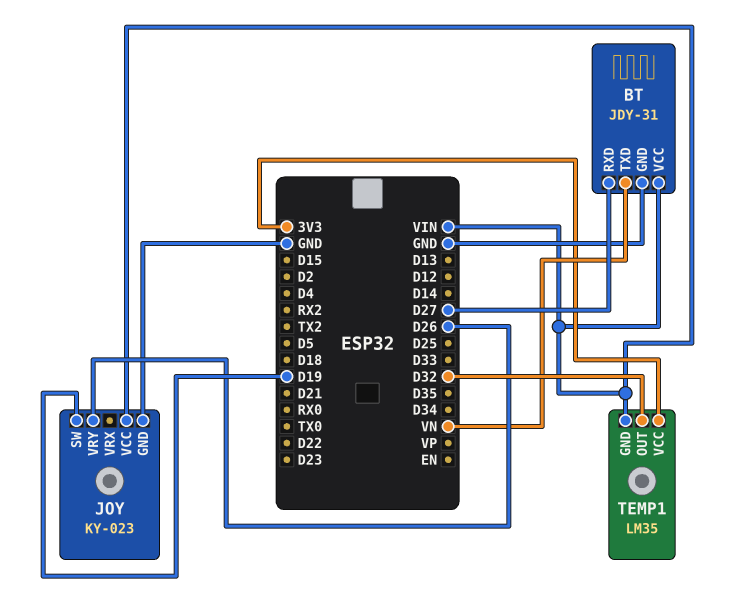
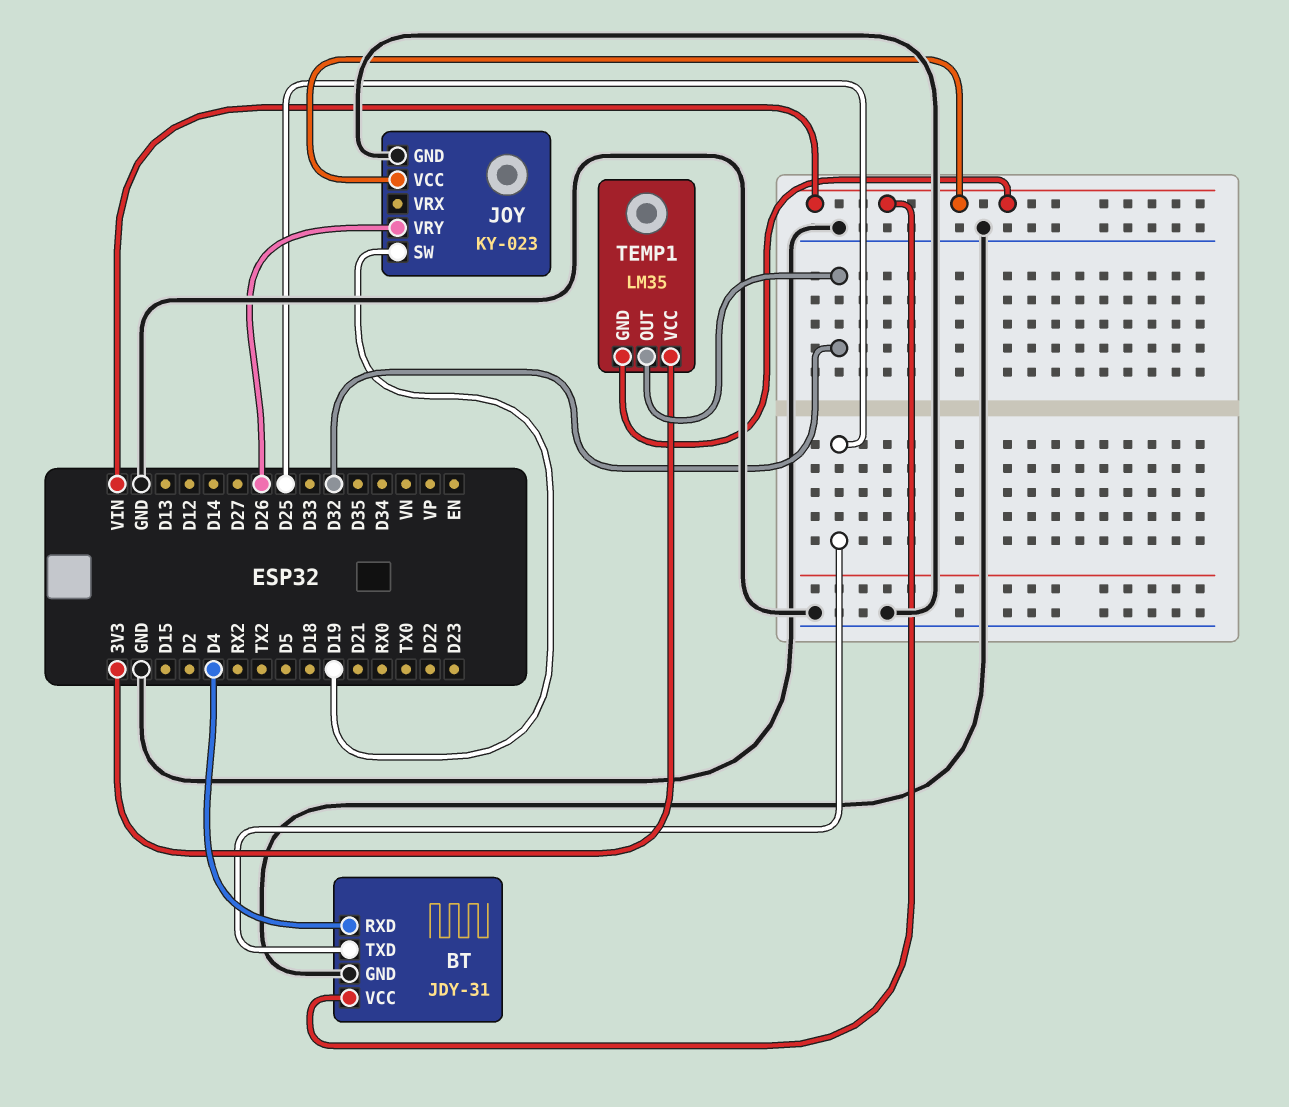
BT pin RXD: D27 -> D4
BT pin TXD: VN -> D25

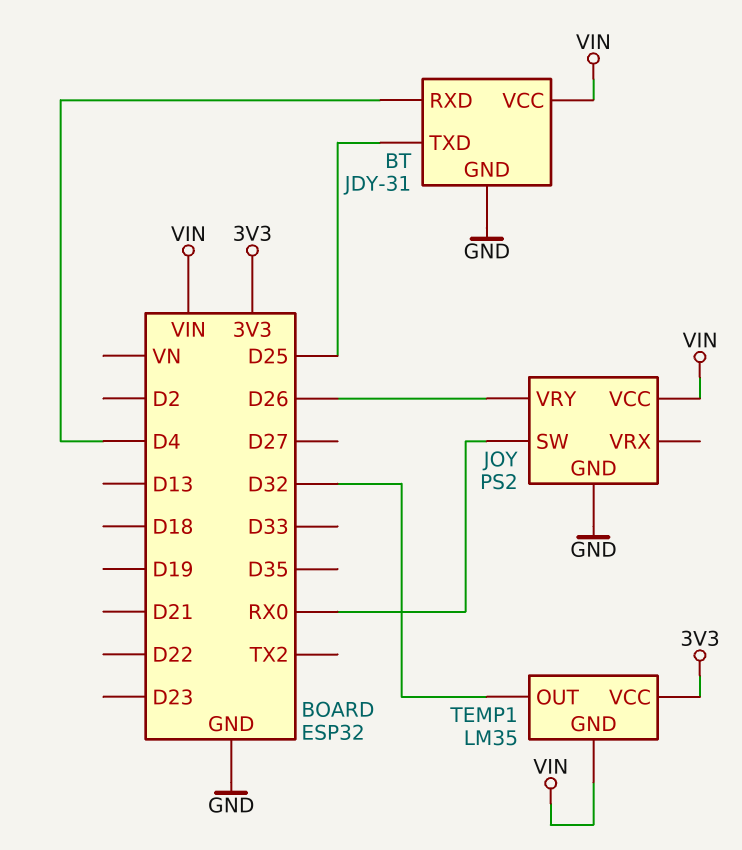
JOY: KY-023 -> PS2
JOY pin SW: D19 -> RX0

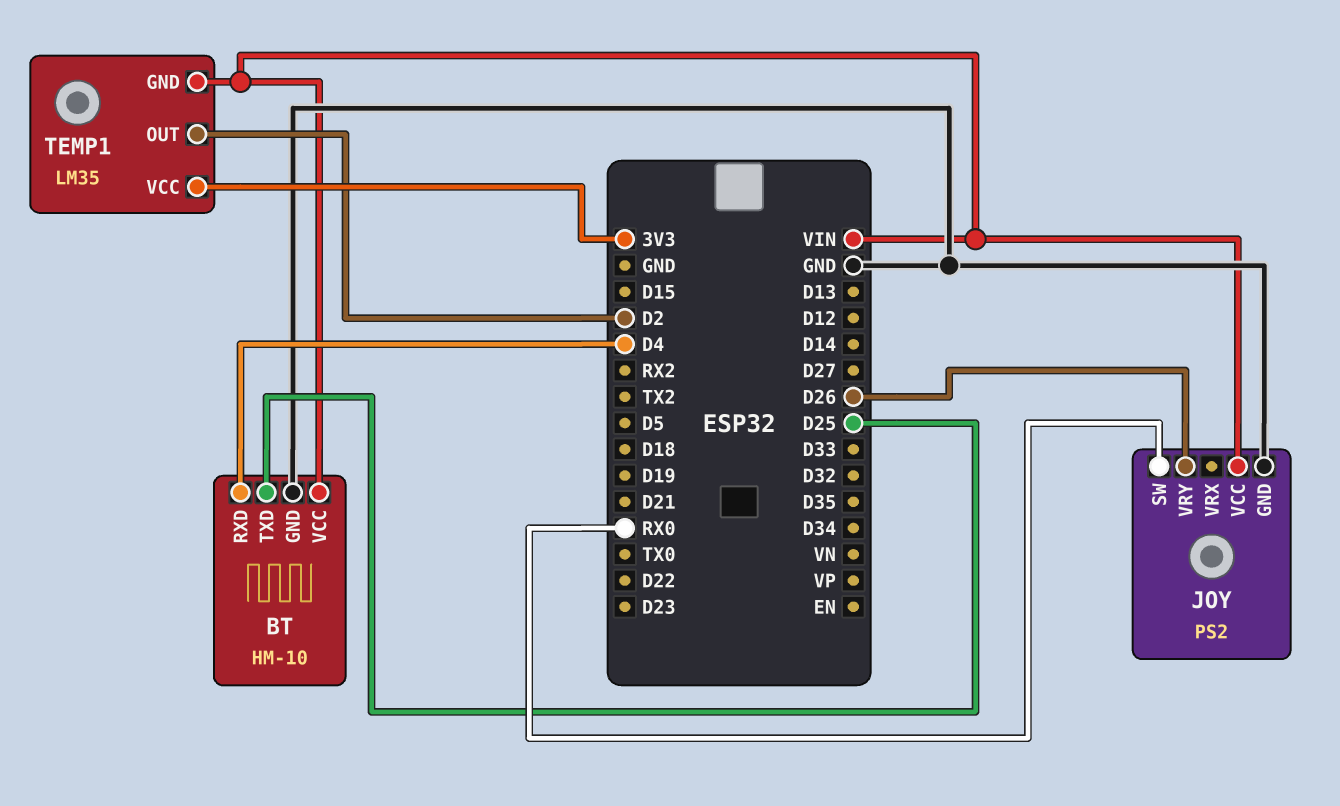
BT: JDY-31 -> HM-10
TEMP1 pin OUT: D32 -> D2

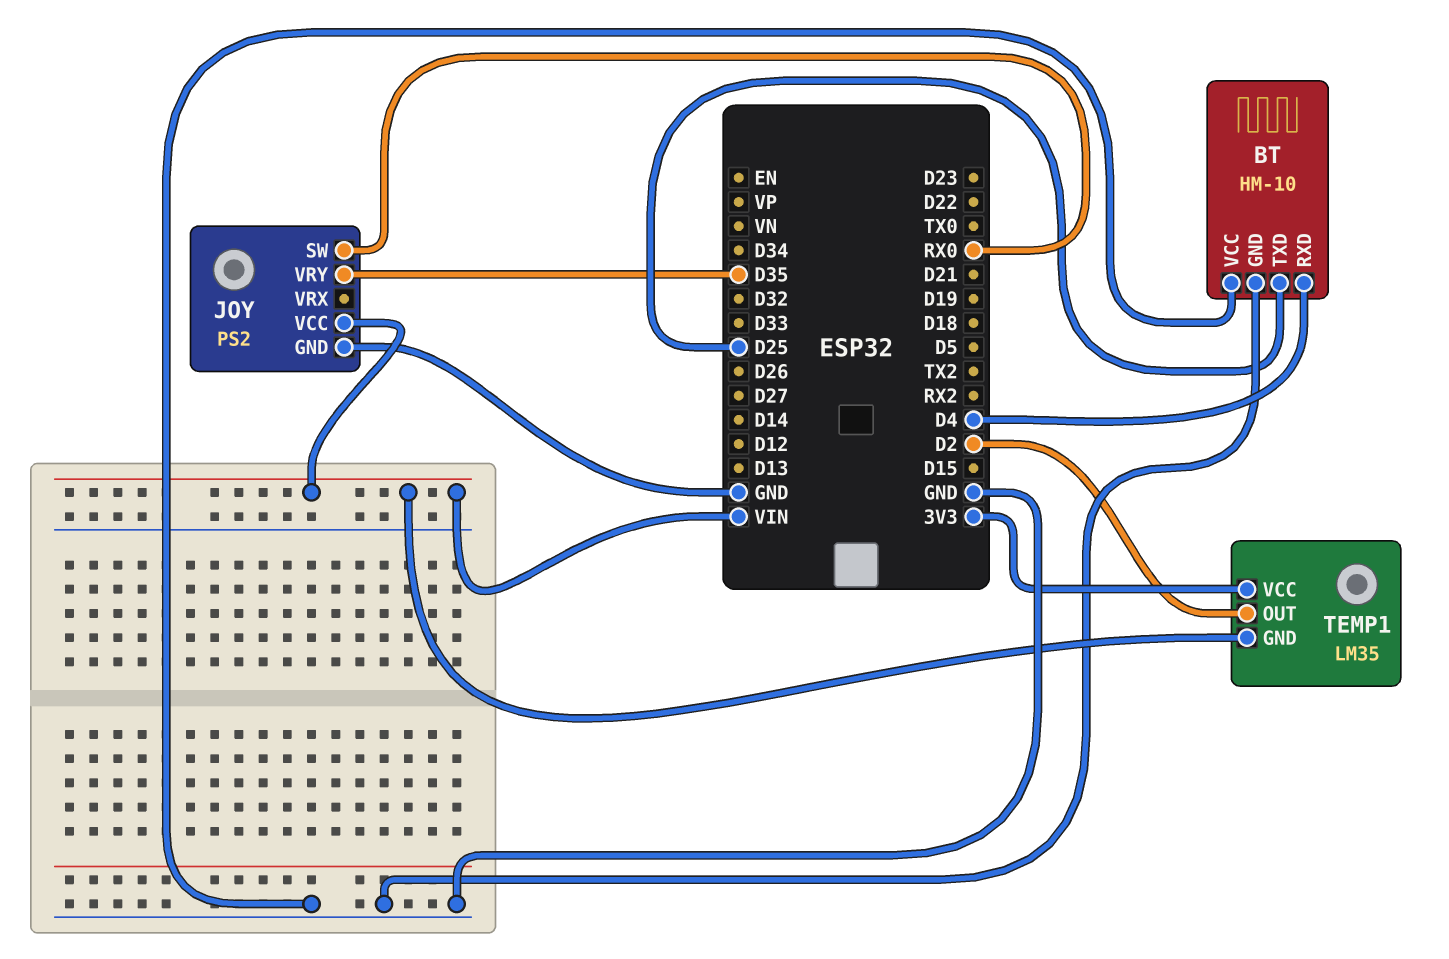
BT pin VCC: VIN -> GND
JOY pin VRY: D26 -> D35

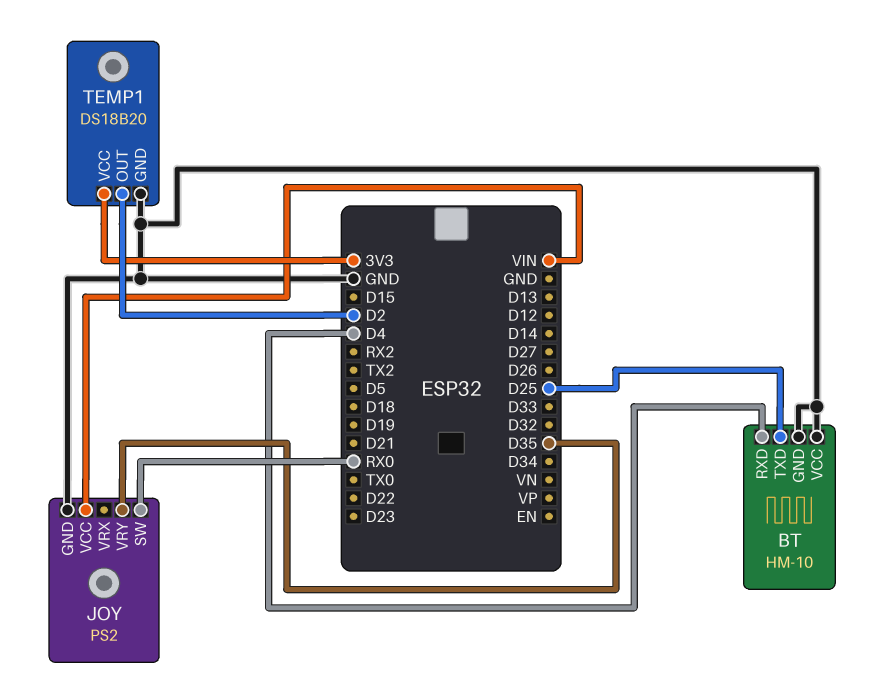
TEMP1: LM35 -> DS18B20
TEMP1 pin GND: VIN -> GND

